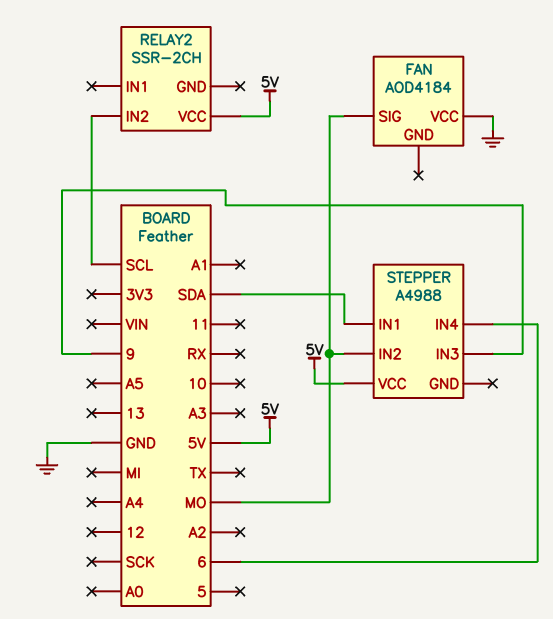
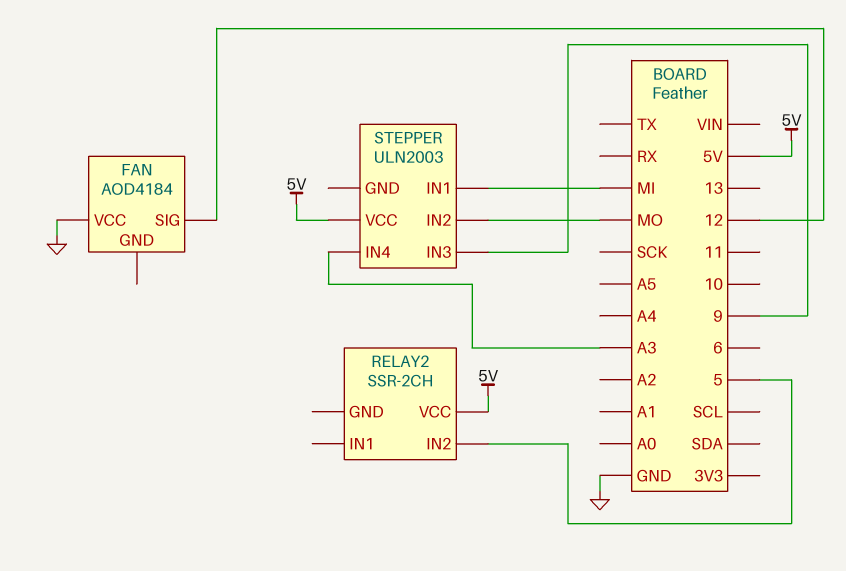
FAN pin SIG: MO -> 12
RELAY2 pin IN2: SCL -> 5
STEPPER: A4988 -> ULN2003
STEPPER pin IN1: SDA -> MI
STEPPER pin IN4: 6 -> A3

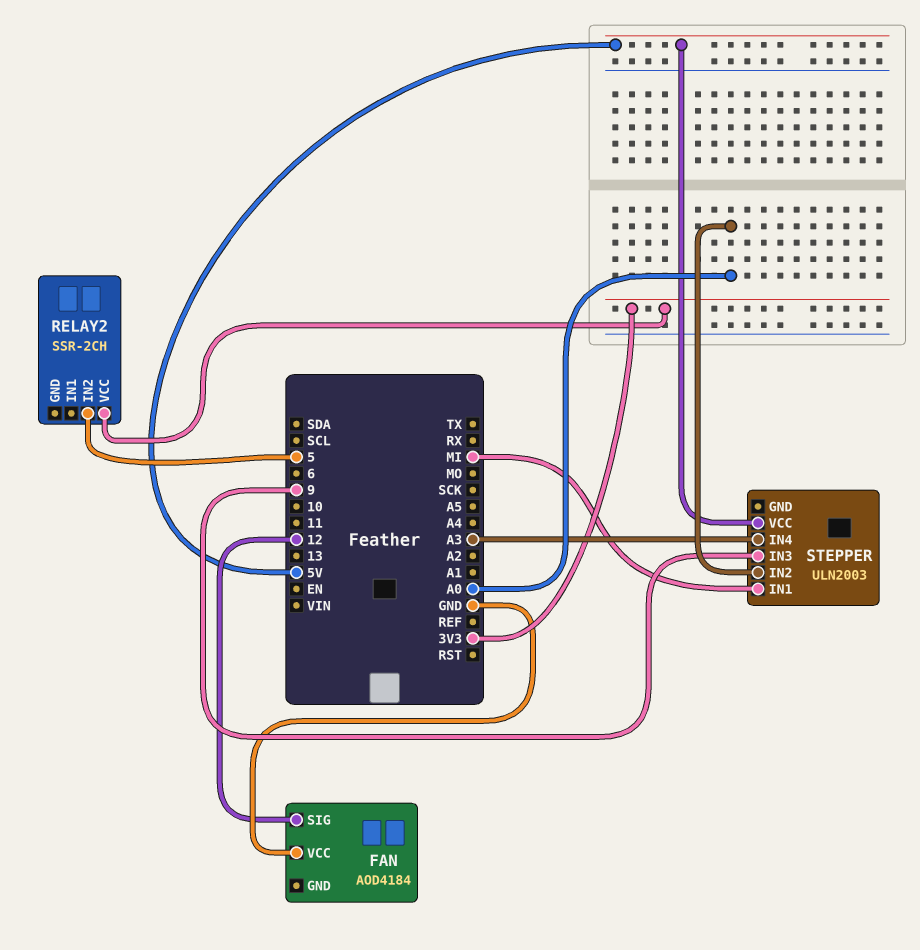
RELAY2 pin VCC: 5V -> 3V3
STEPPER pin IN2: MO -> A0

